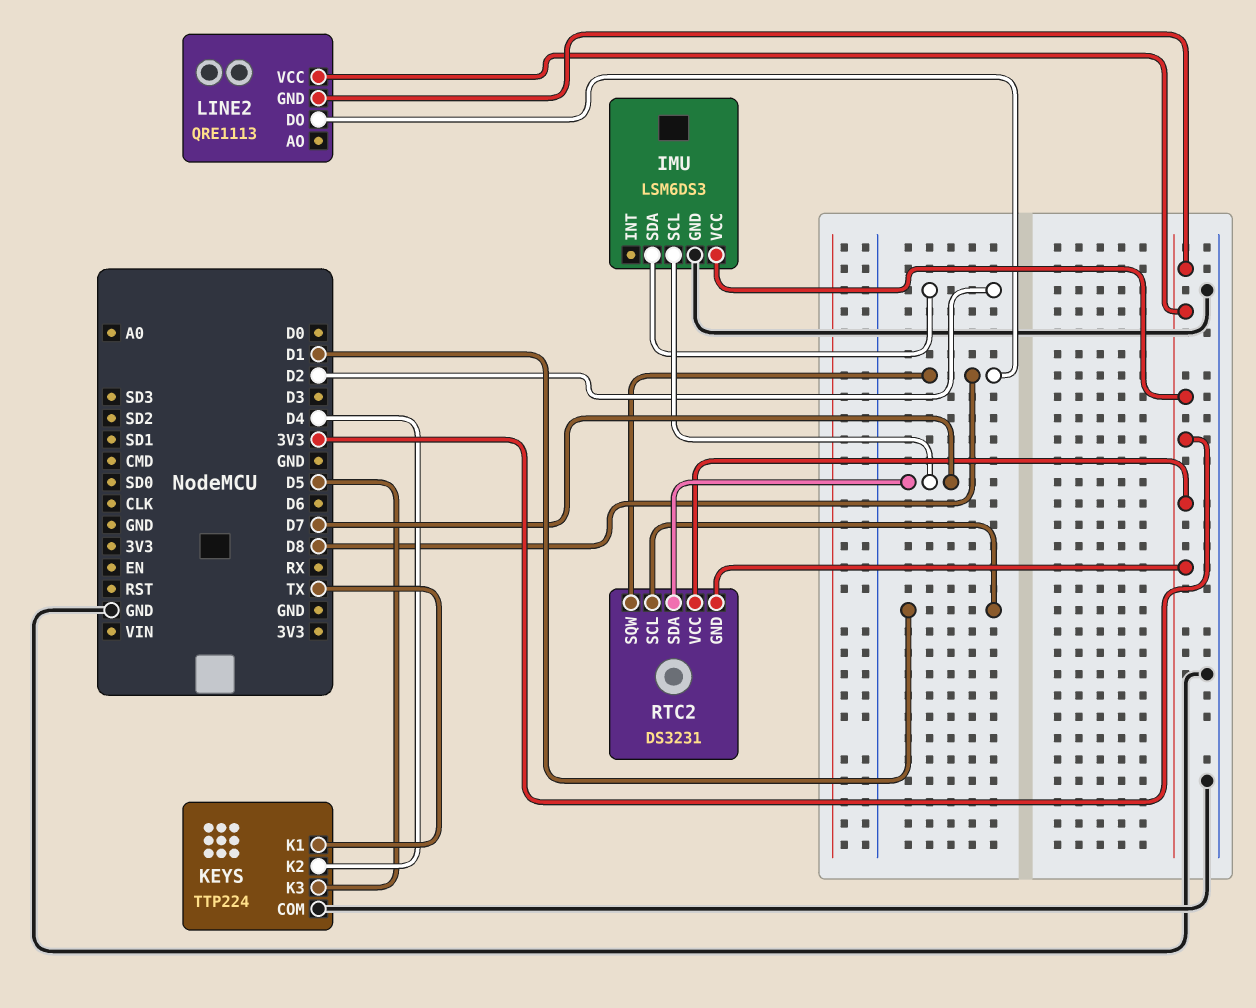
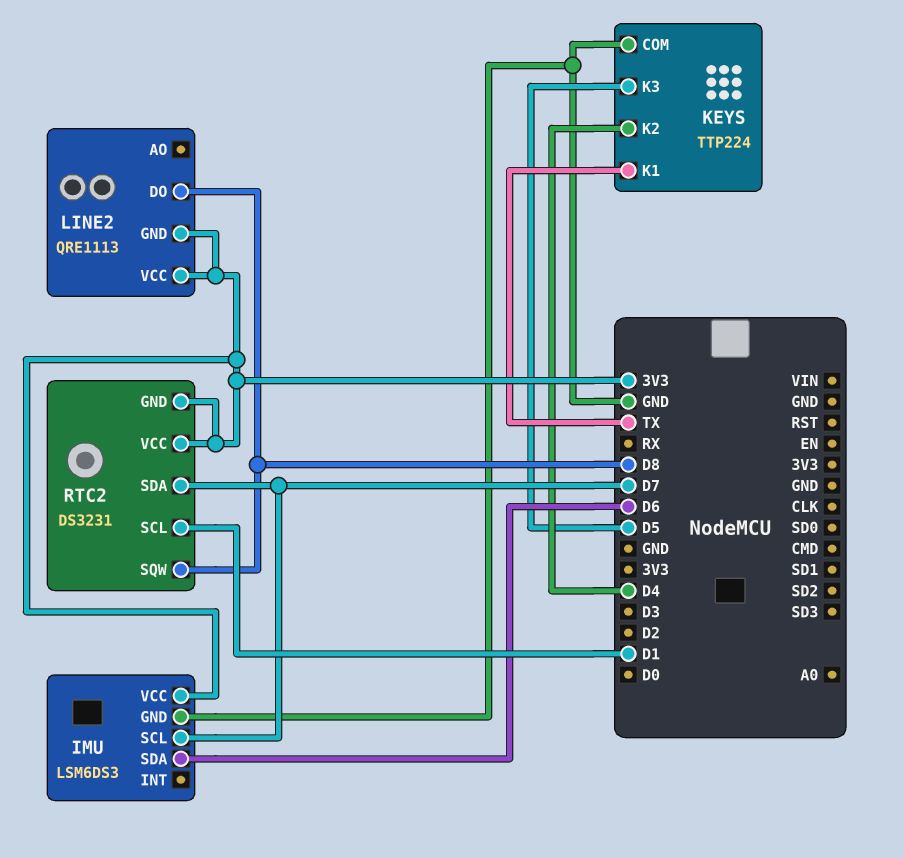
IMU pin SDA: D2 -> D6

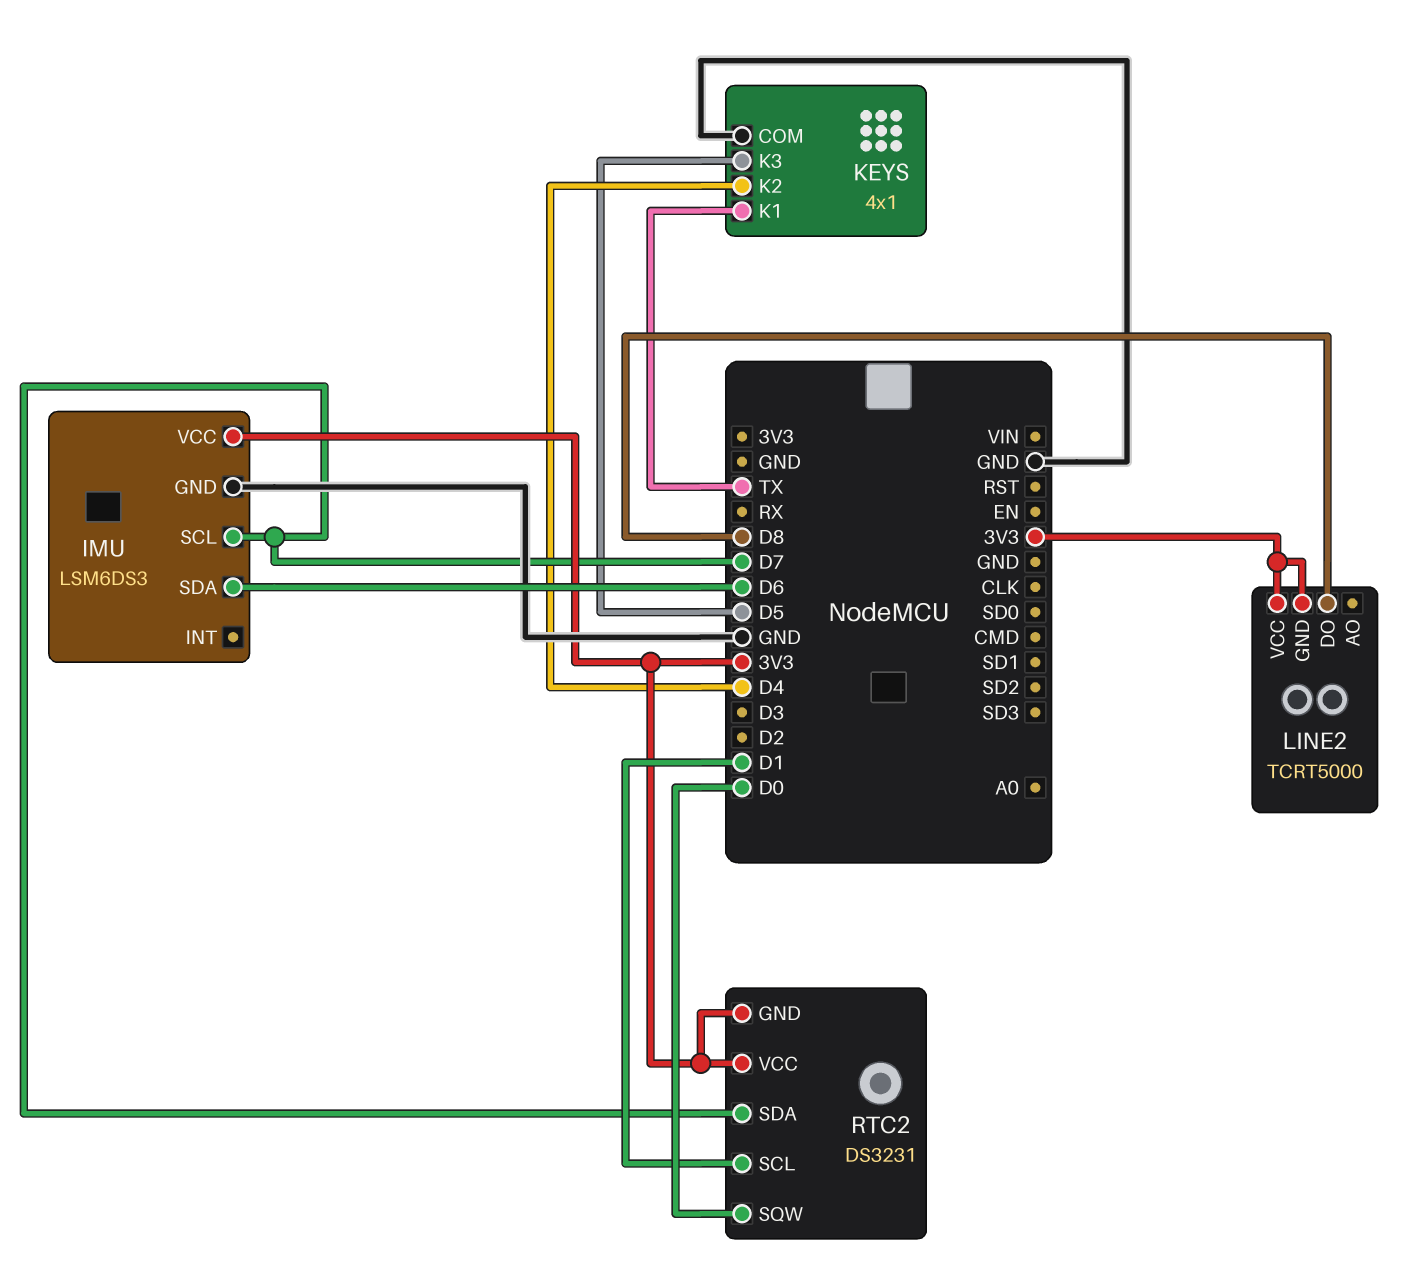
KEYS: TTP224 -> 4x1
LINE2: QRE1113 -> TCRT5000
RTC2 pin SQW: D8 -> D0

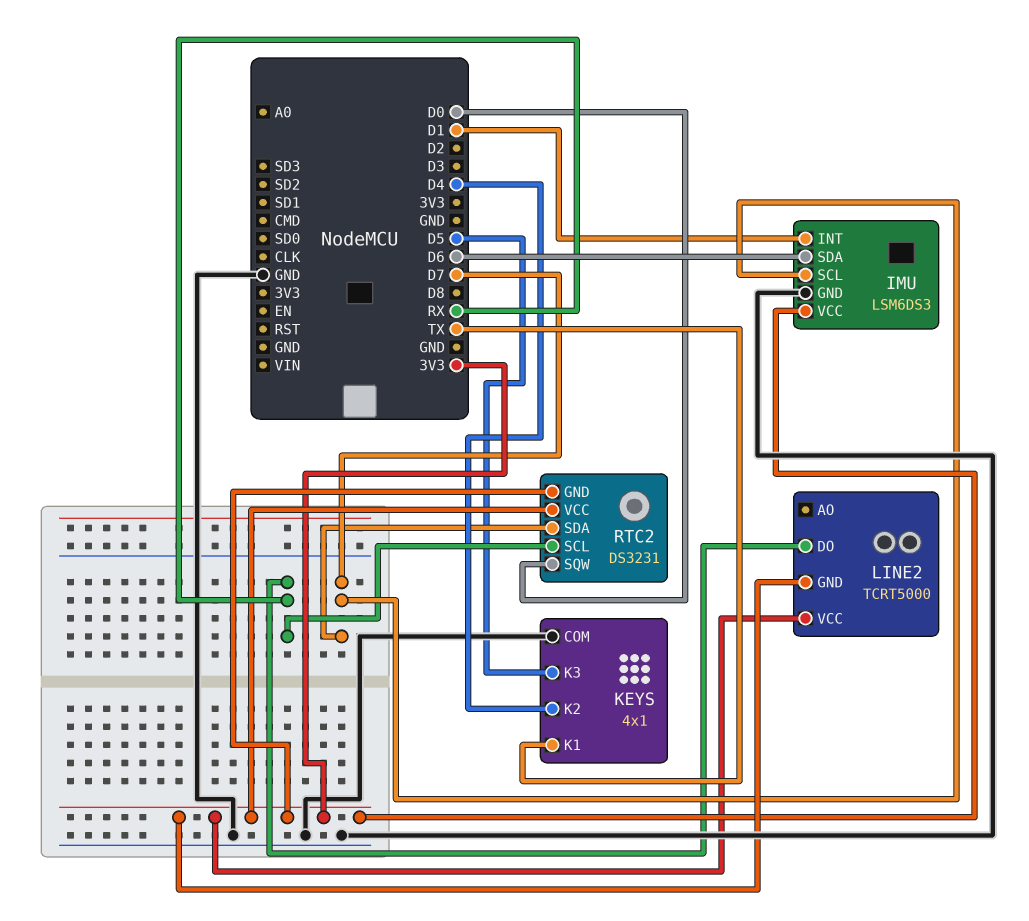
IMU pin INT: none -> D1
LINE2 pin DO: D8 -> RX
RTC2 pin SCL: D1 -> RX

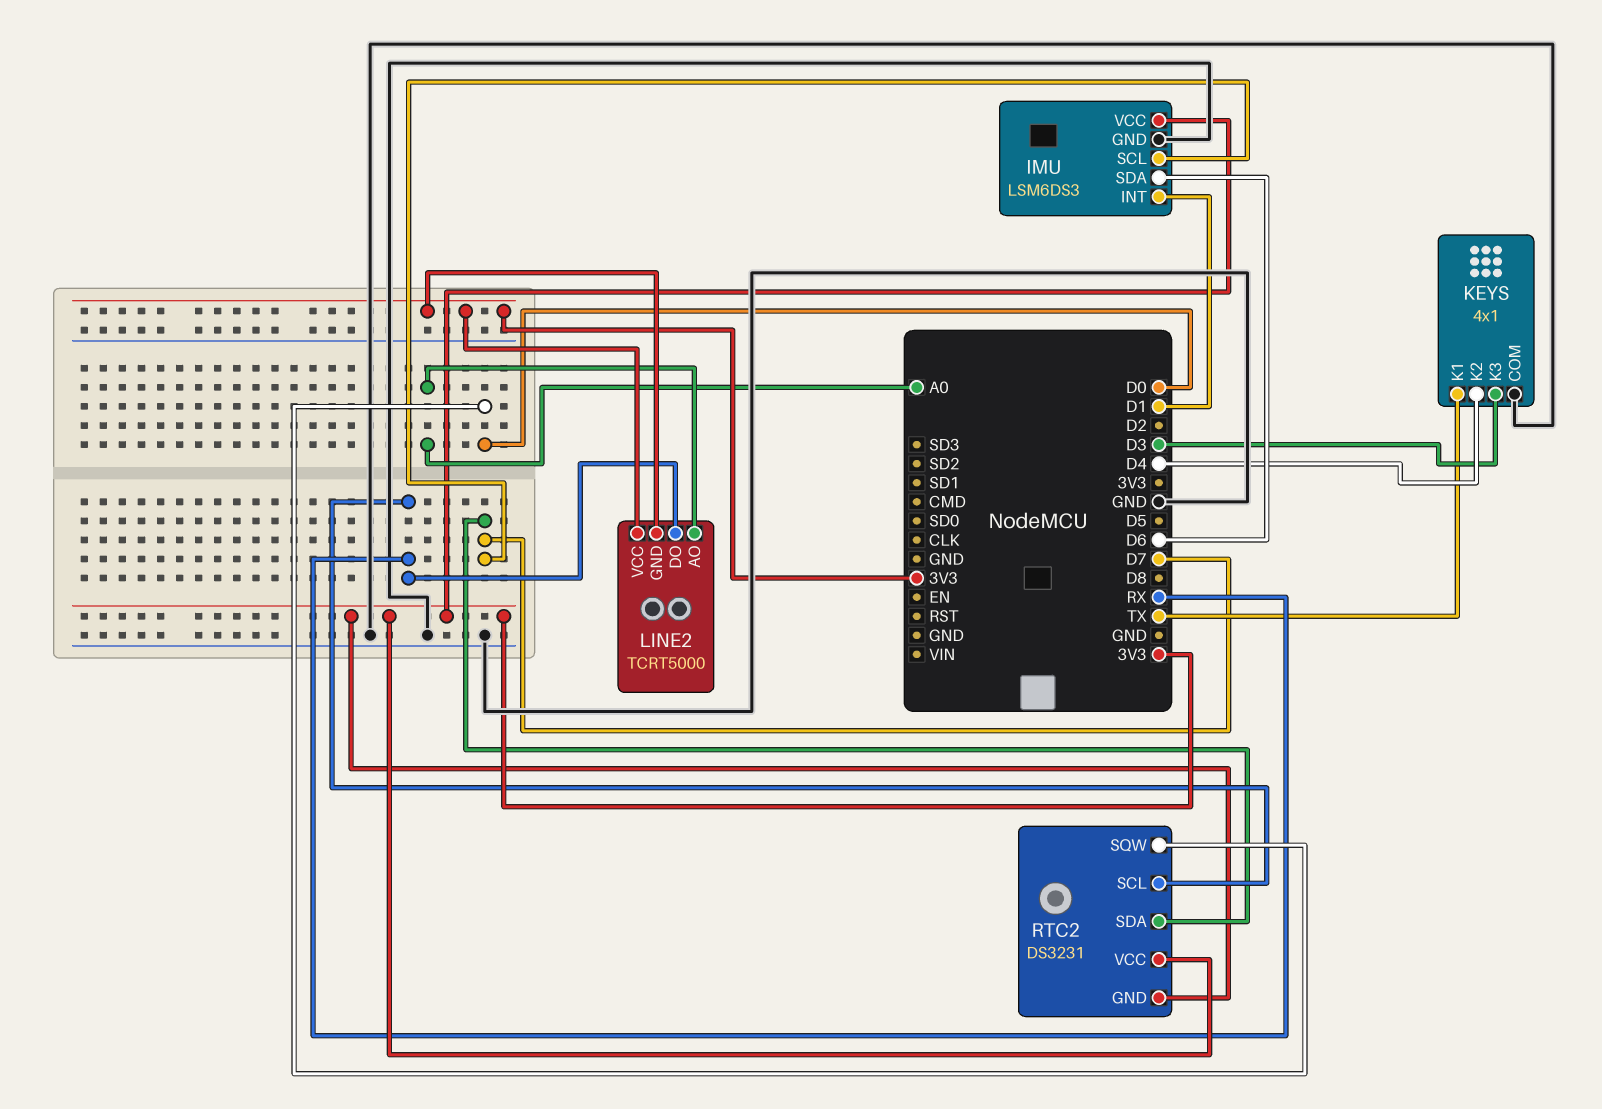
KEYS pin K3: D5 -> D3
LINE2 pin AO: none -> A0

